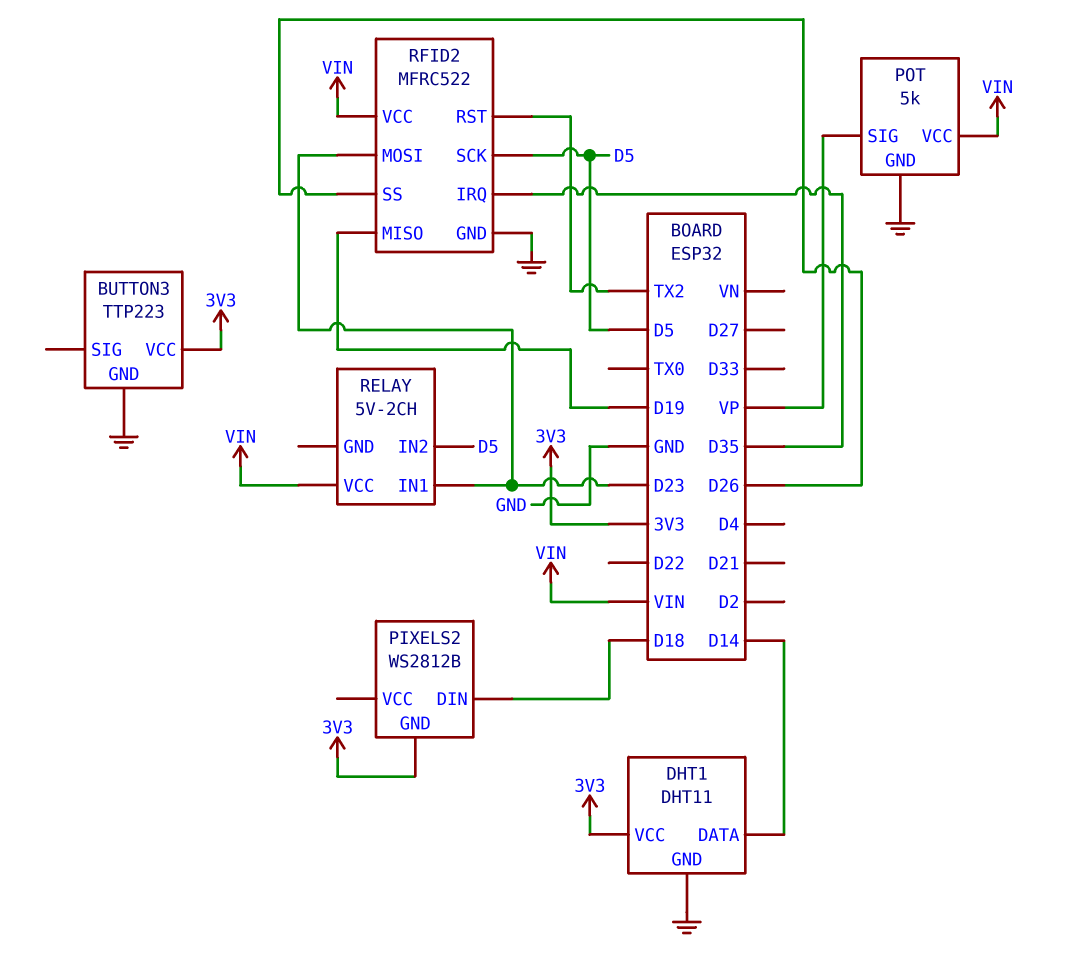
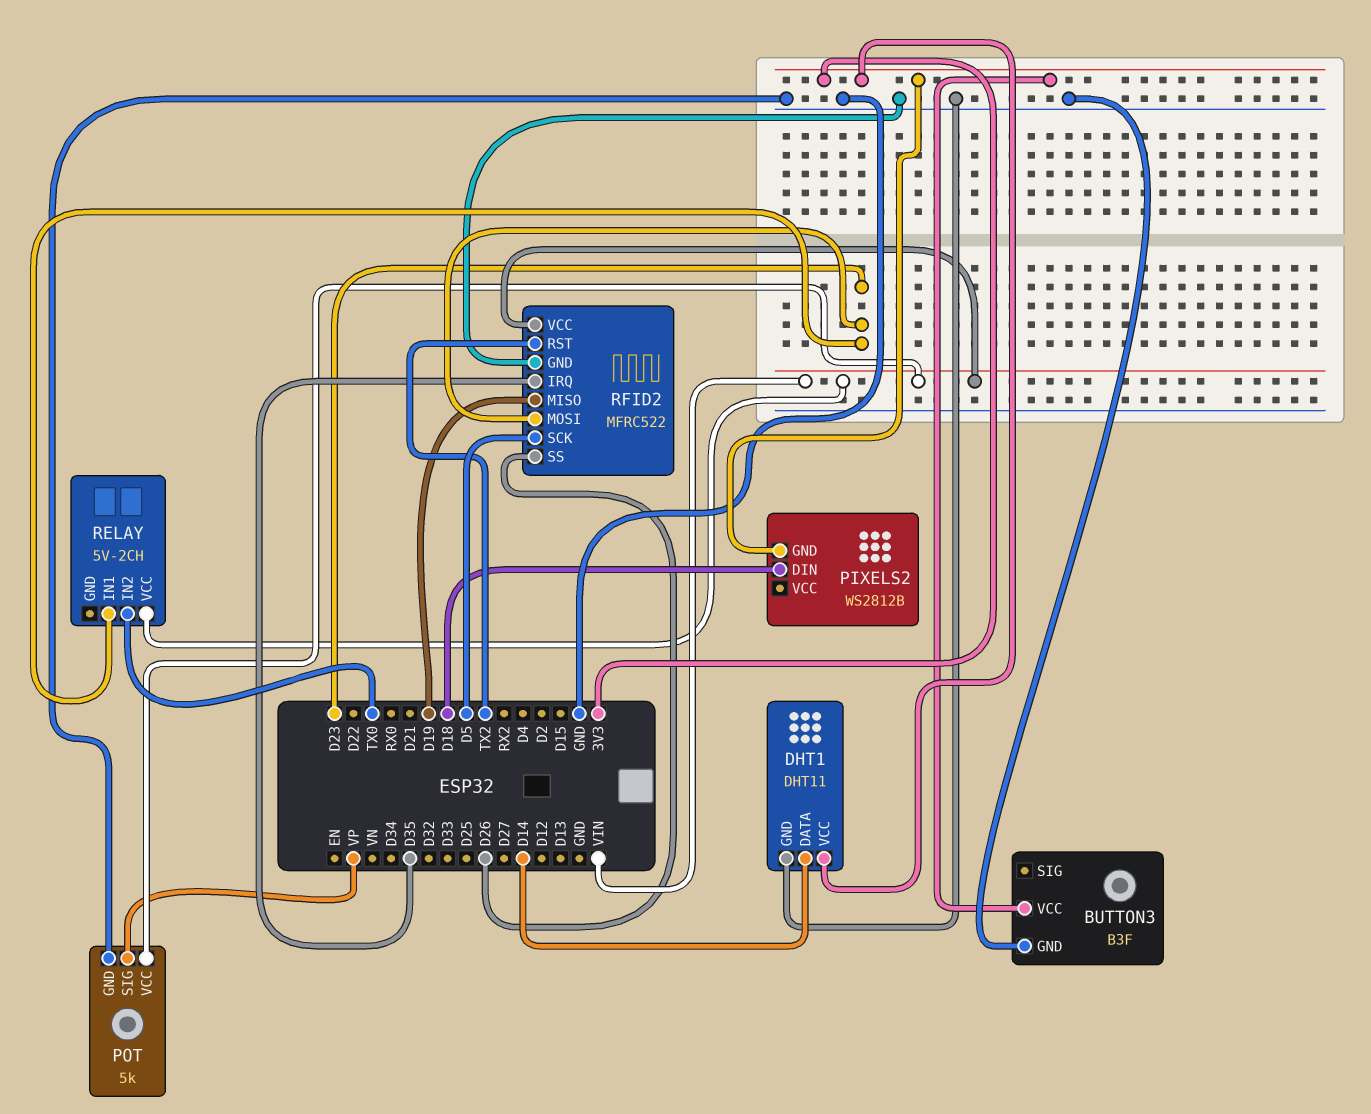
BUTTON3: TTP223 -> B3F
RELAY pin IN2: D5 -> TX0

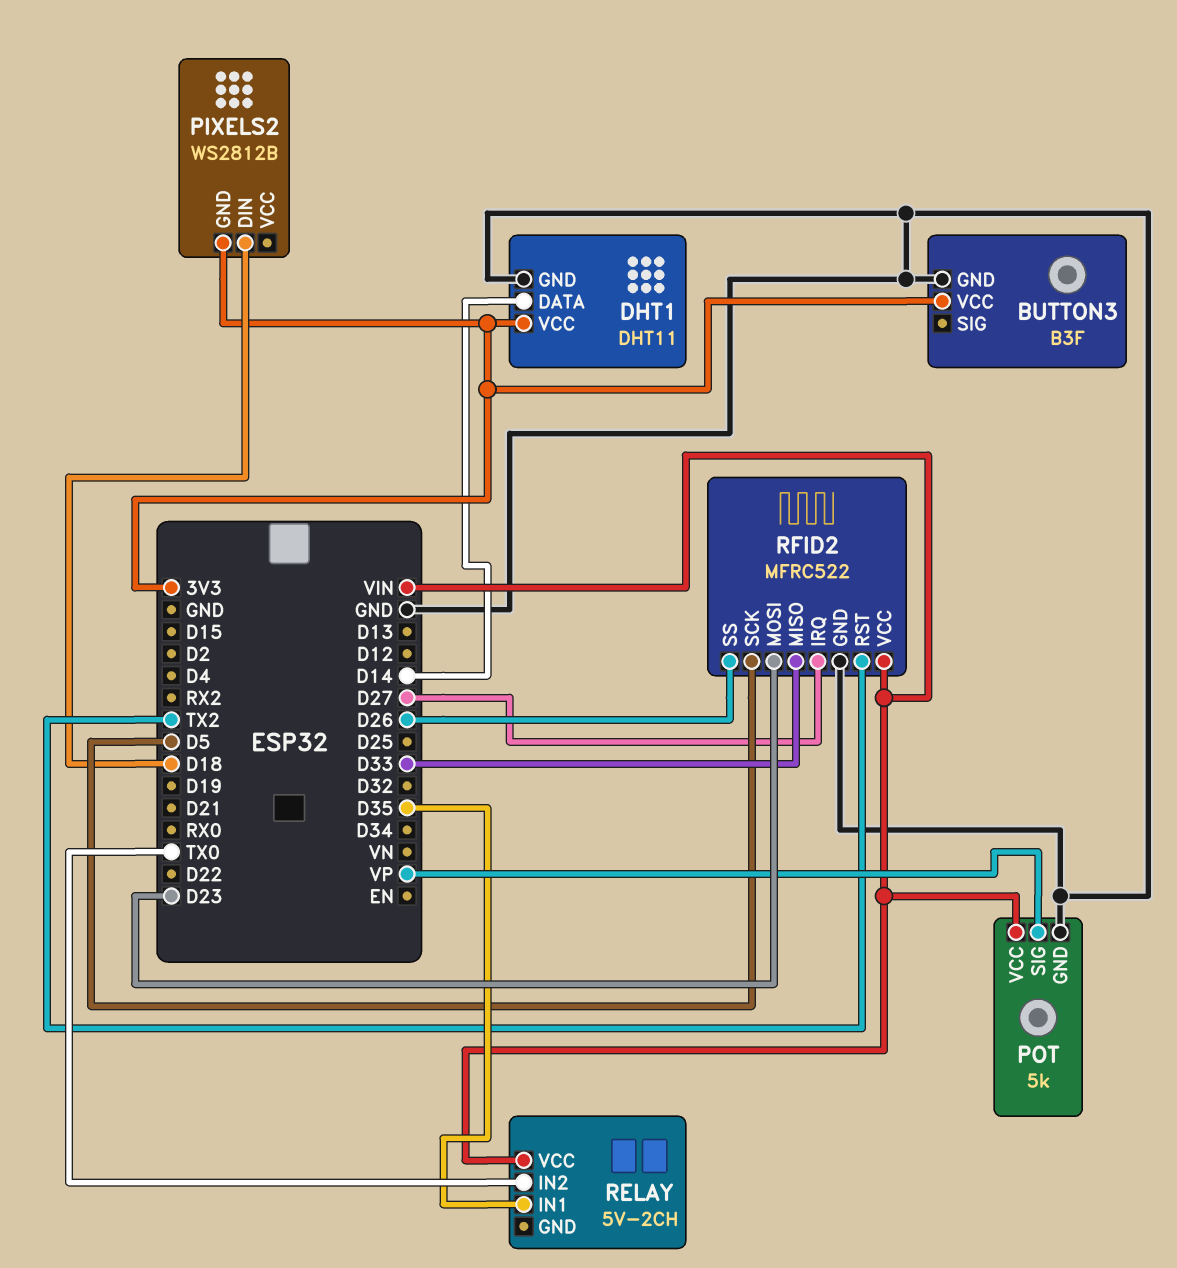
RELAY pin IN1: D23 -> D35
RFID2 pin IRQ: D35 -> D27
RFID2 pin MISO: D19 -> D33

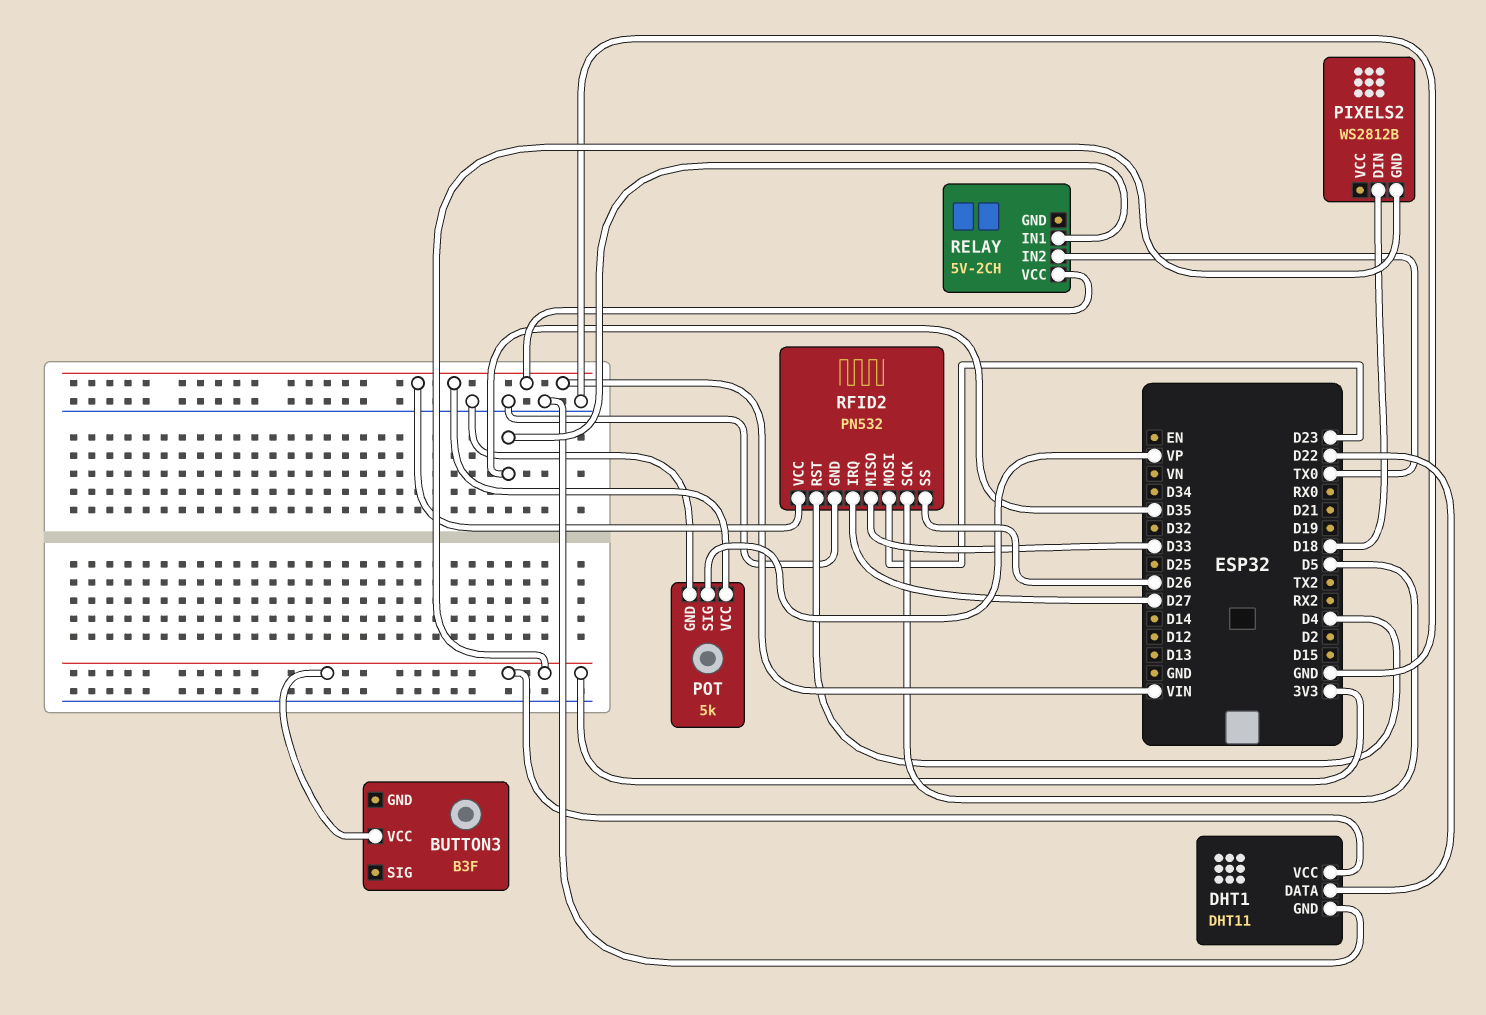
BUTTON3 pin GND: GND -> none
DHT1 pin DATA: D14 -> D22
RFID2: MFRC522 -> PN532
RFID2 pin RST: TX2 -> D4

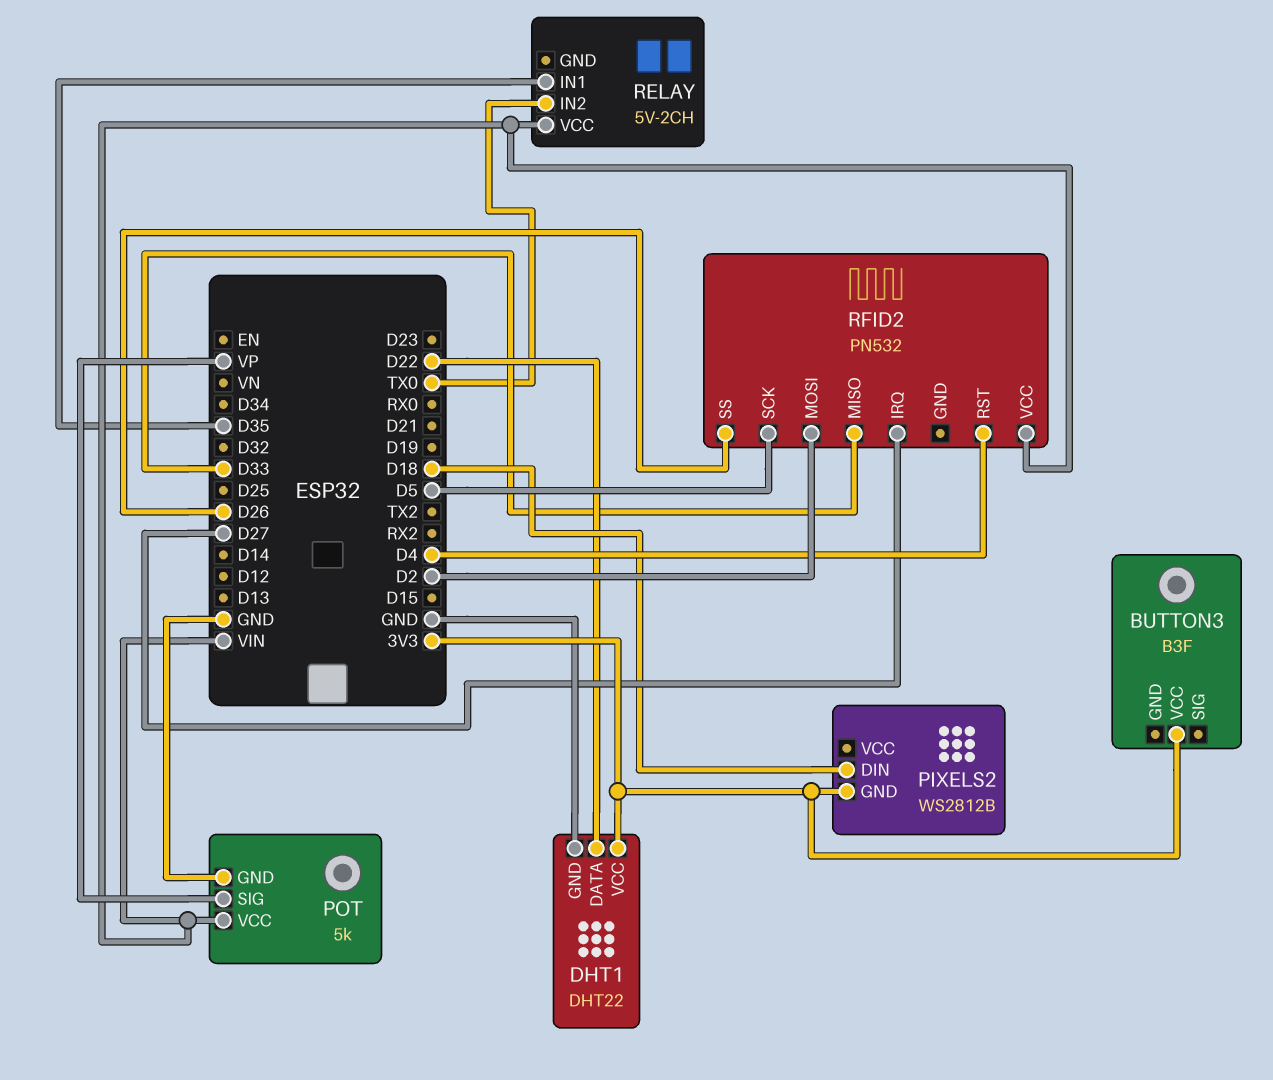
DHT1: DHT11 -> DHT22
RFID2 pin GND: GND -> none
RFID2 pin MOSI: D23 -> D2

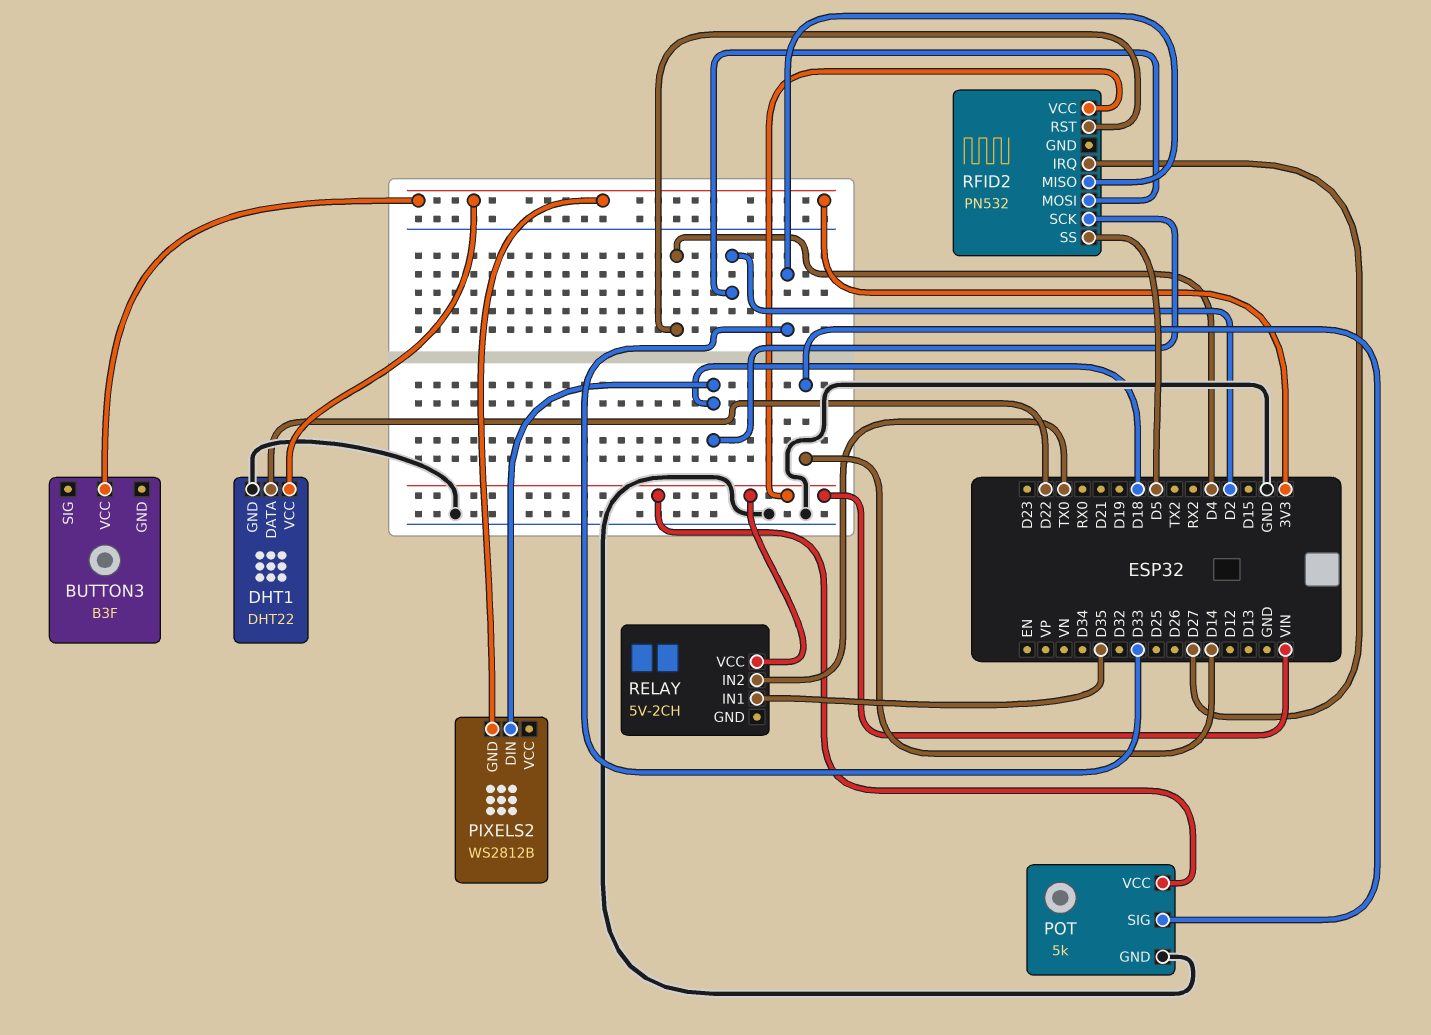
POT pin SIG: VP -> D14
RFID2 pin SCK: D5 -> D18
RFID2 pin SS: D26 -> D5

